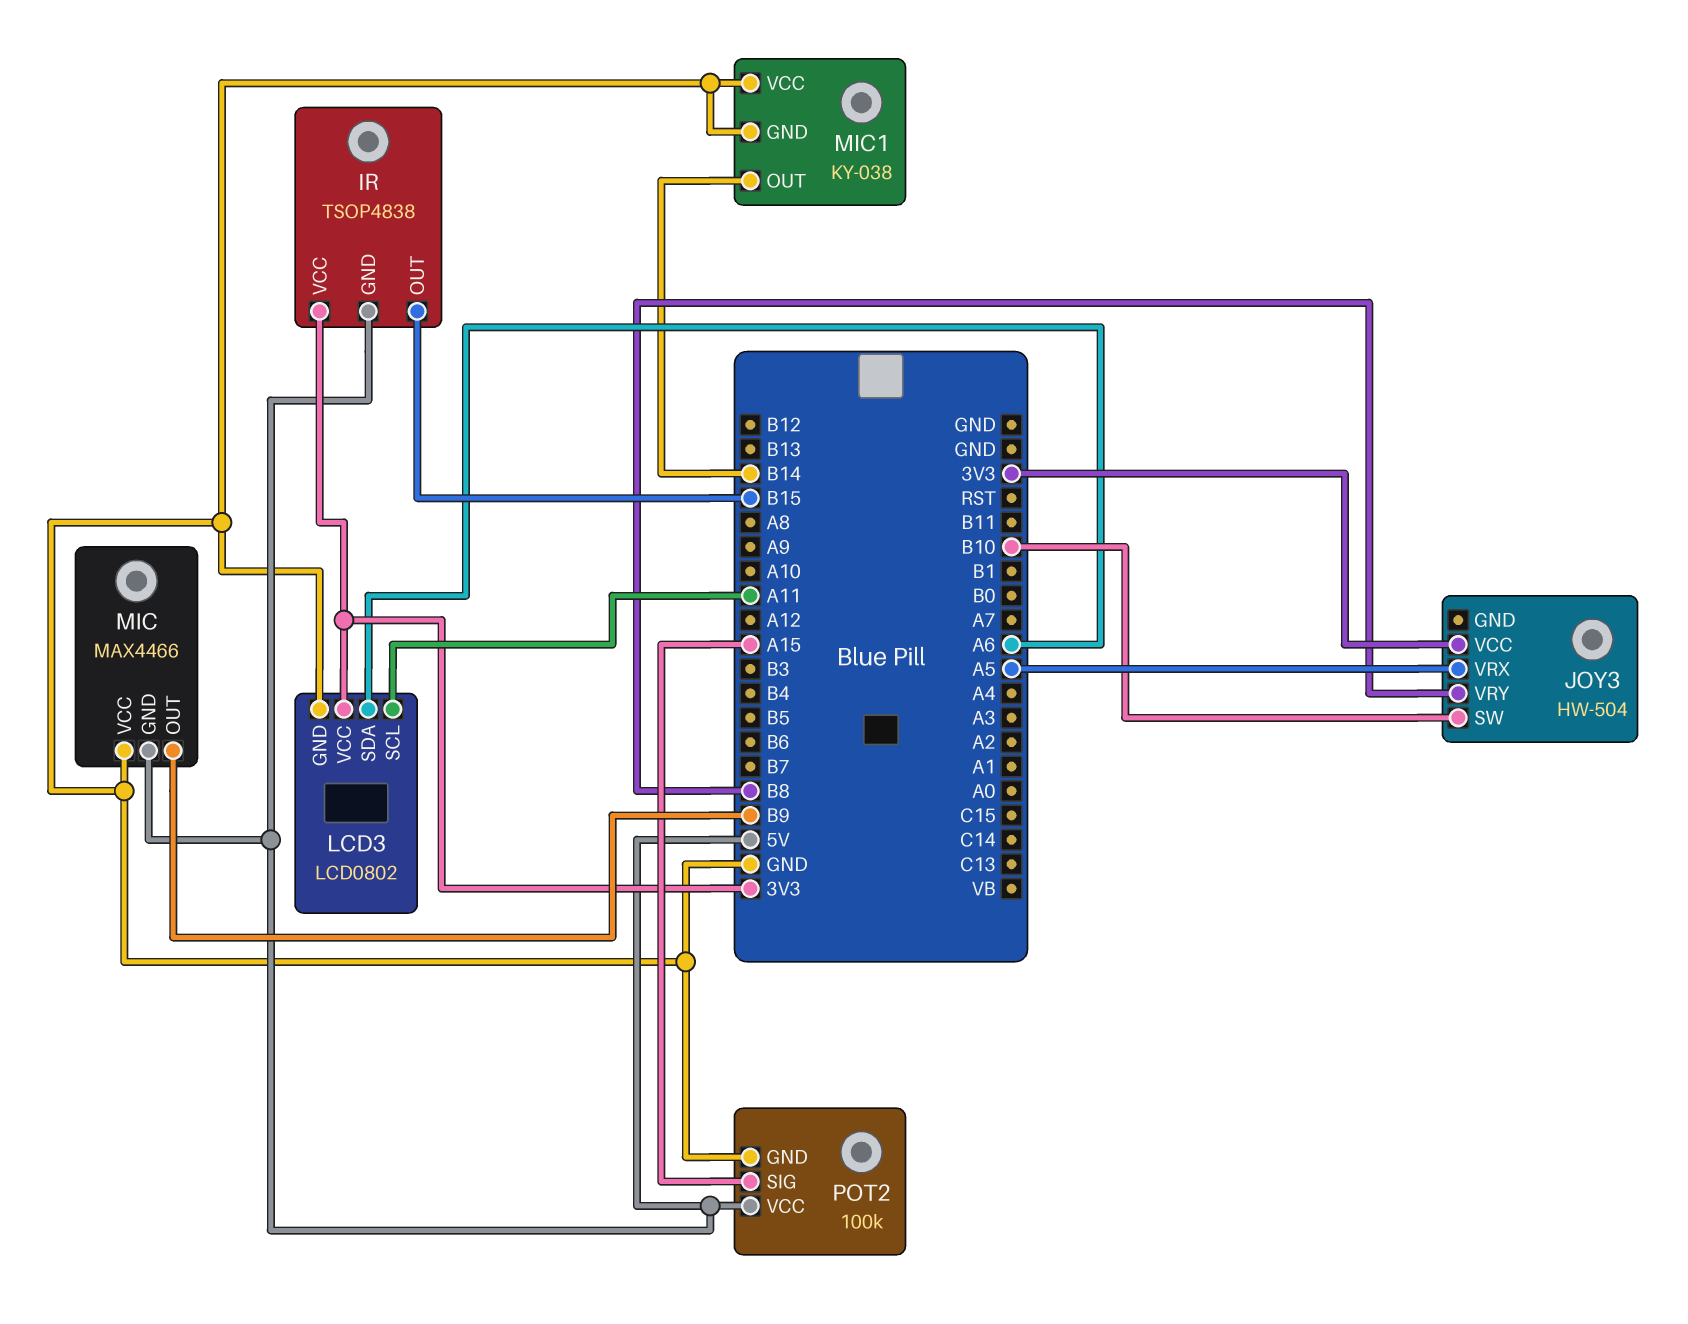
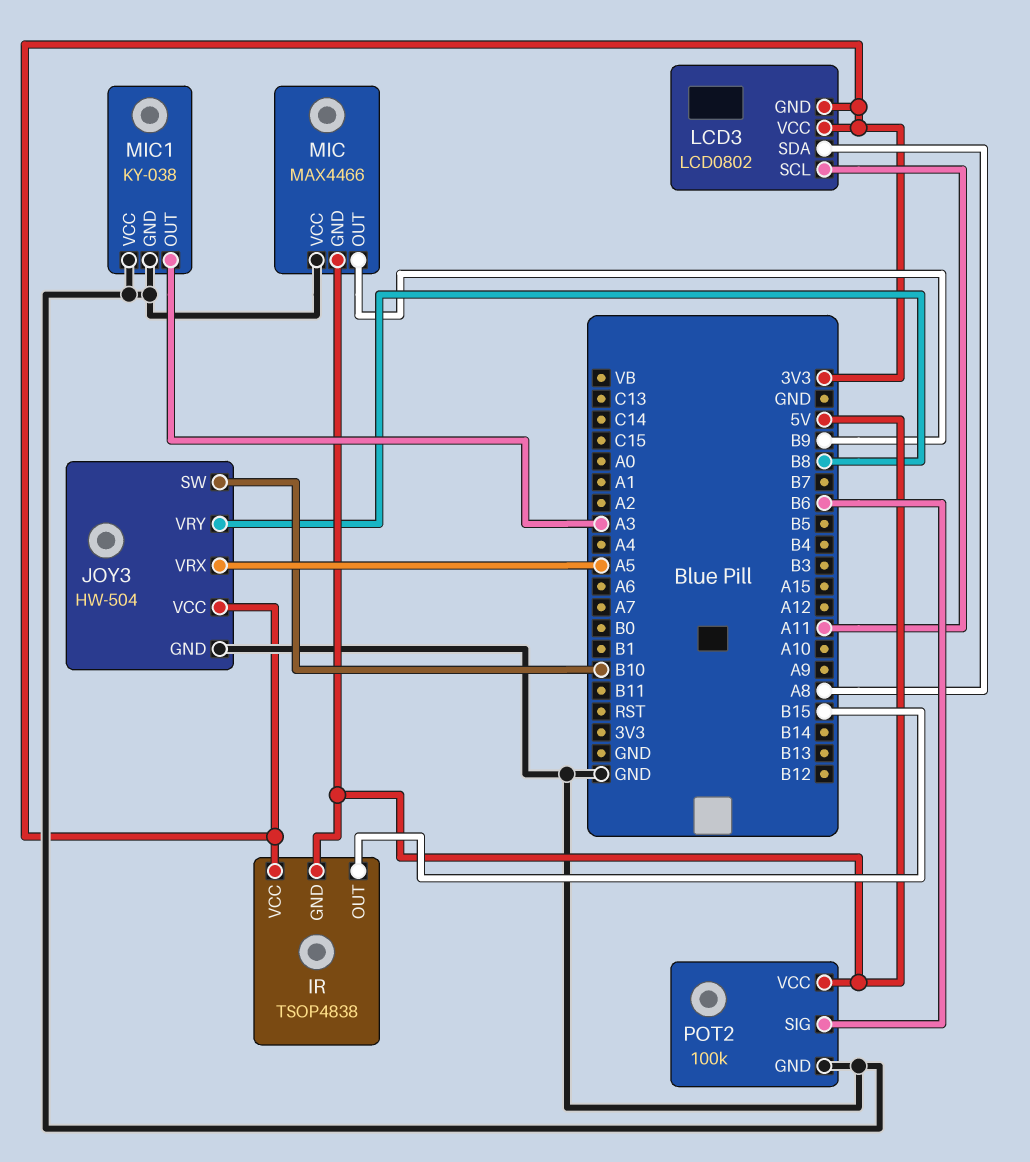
JOY3 pin GND: none -> GND
LCD3 pin GND: GND -> 3V3
LCD3 pin SDA: A6 -> A8
MIC1 pin OUT: B14 -> A3
POT2 pin SIG: A15 -> B6

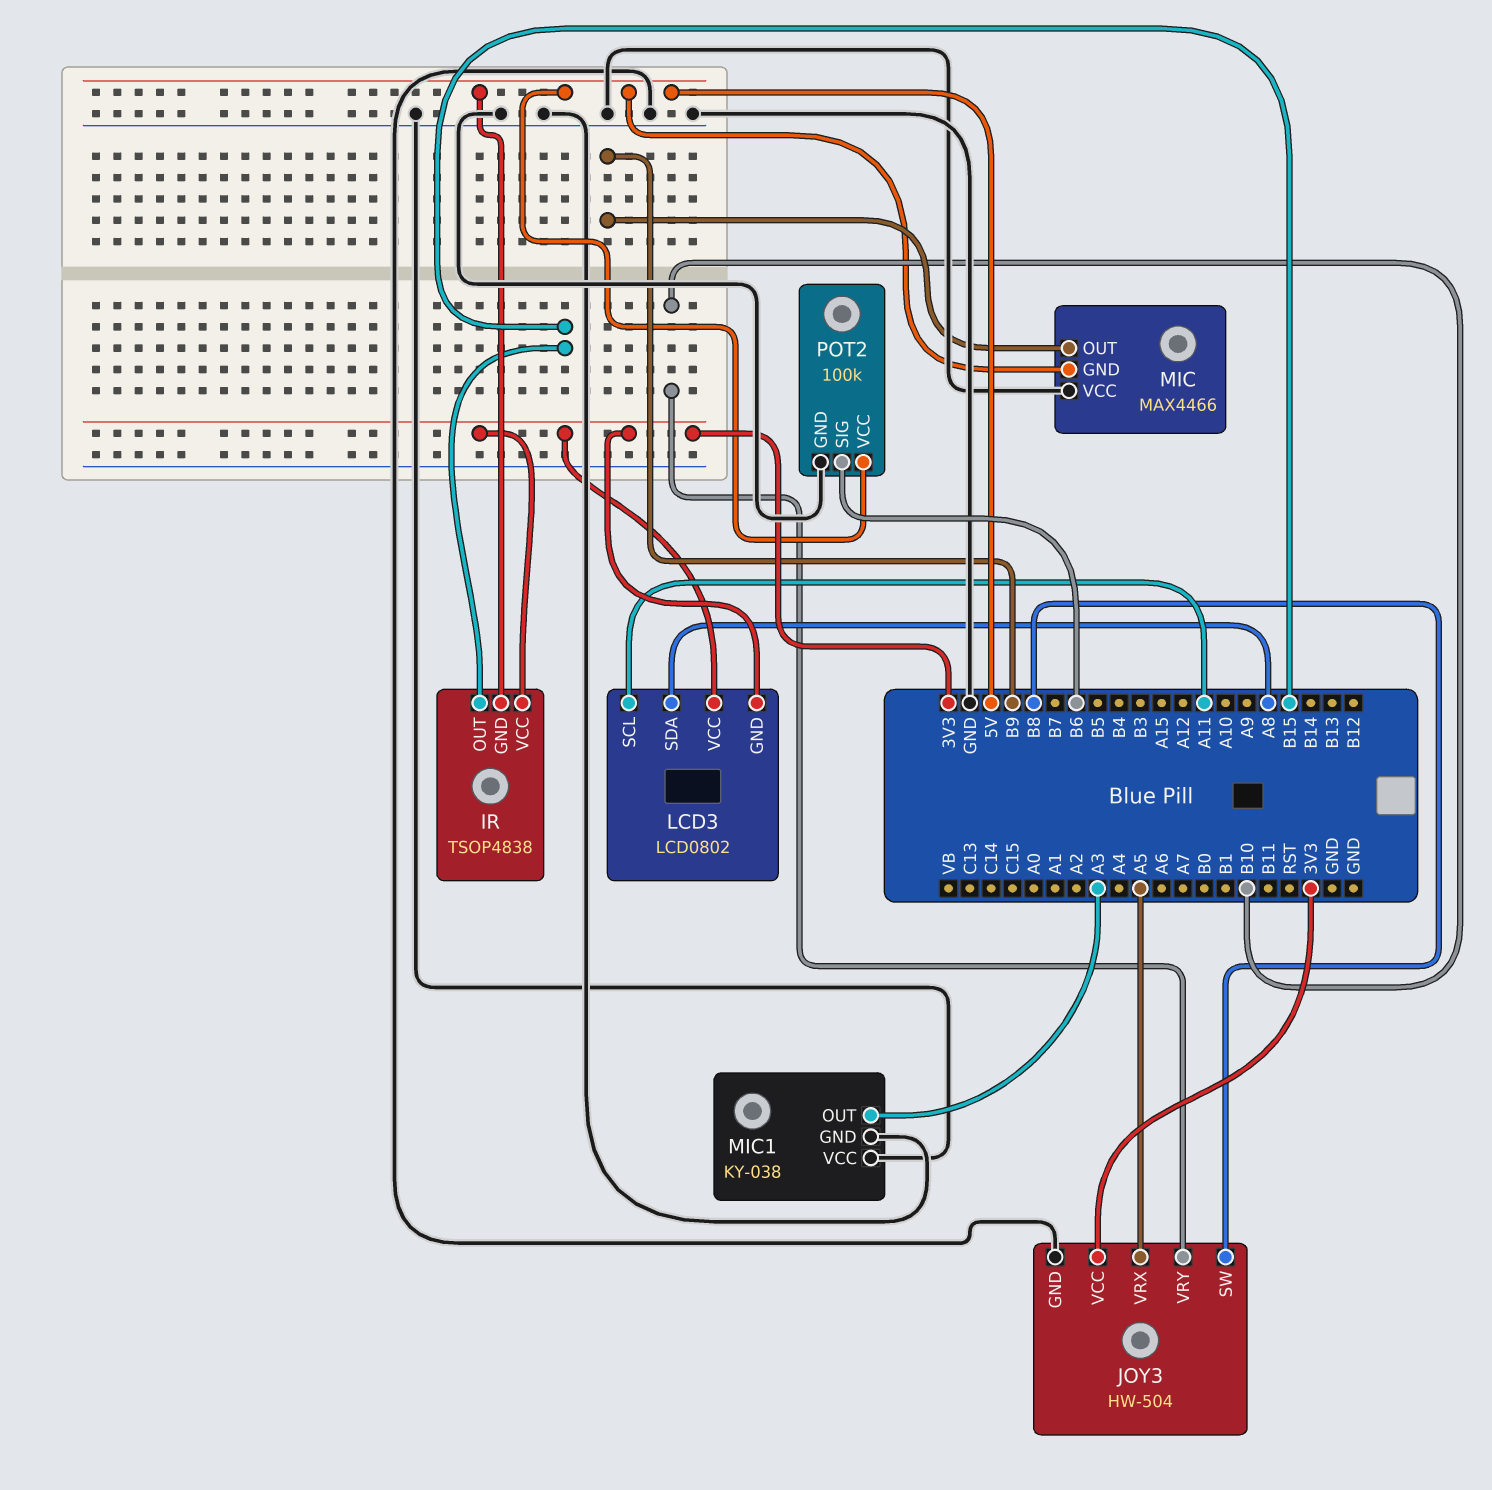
JOY3 pin SW: B10 -> B8
JOY3 pin VRY: B8 -> B10

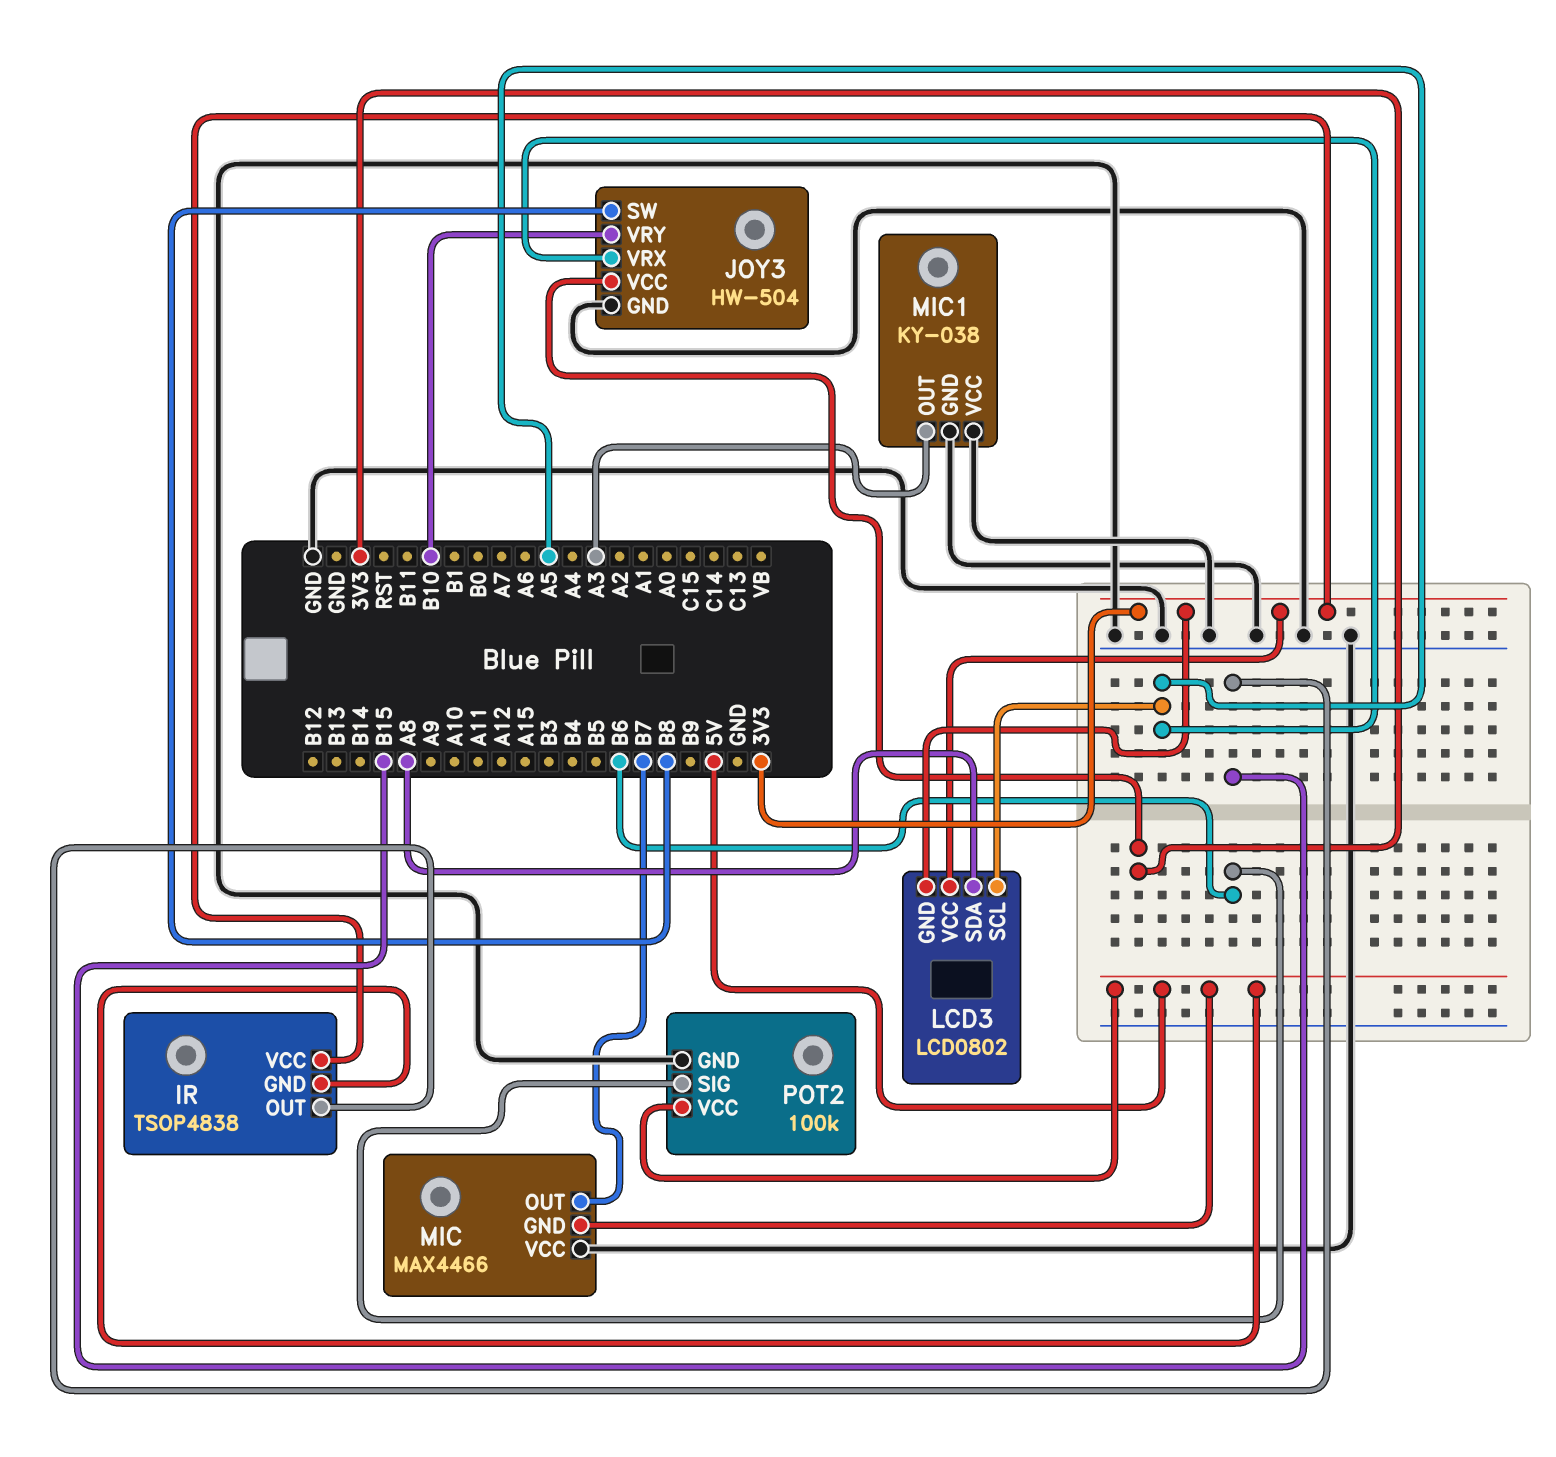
LCD3 pin SCL: A11 -> A5
MIC pin OUT: B9 -> B7

